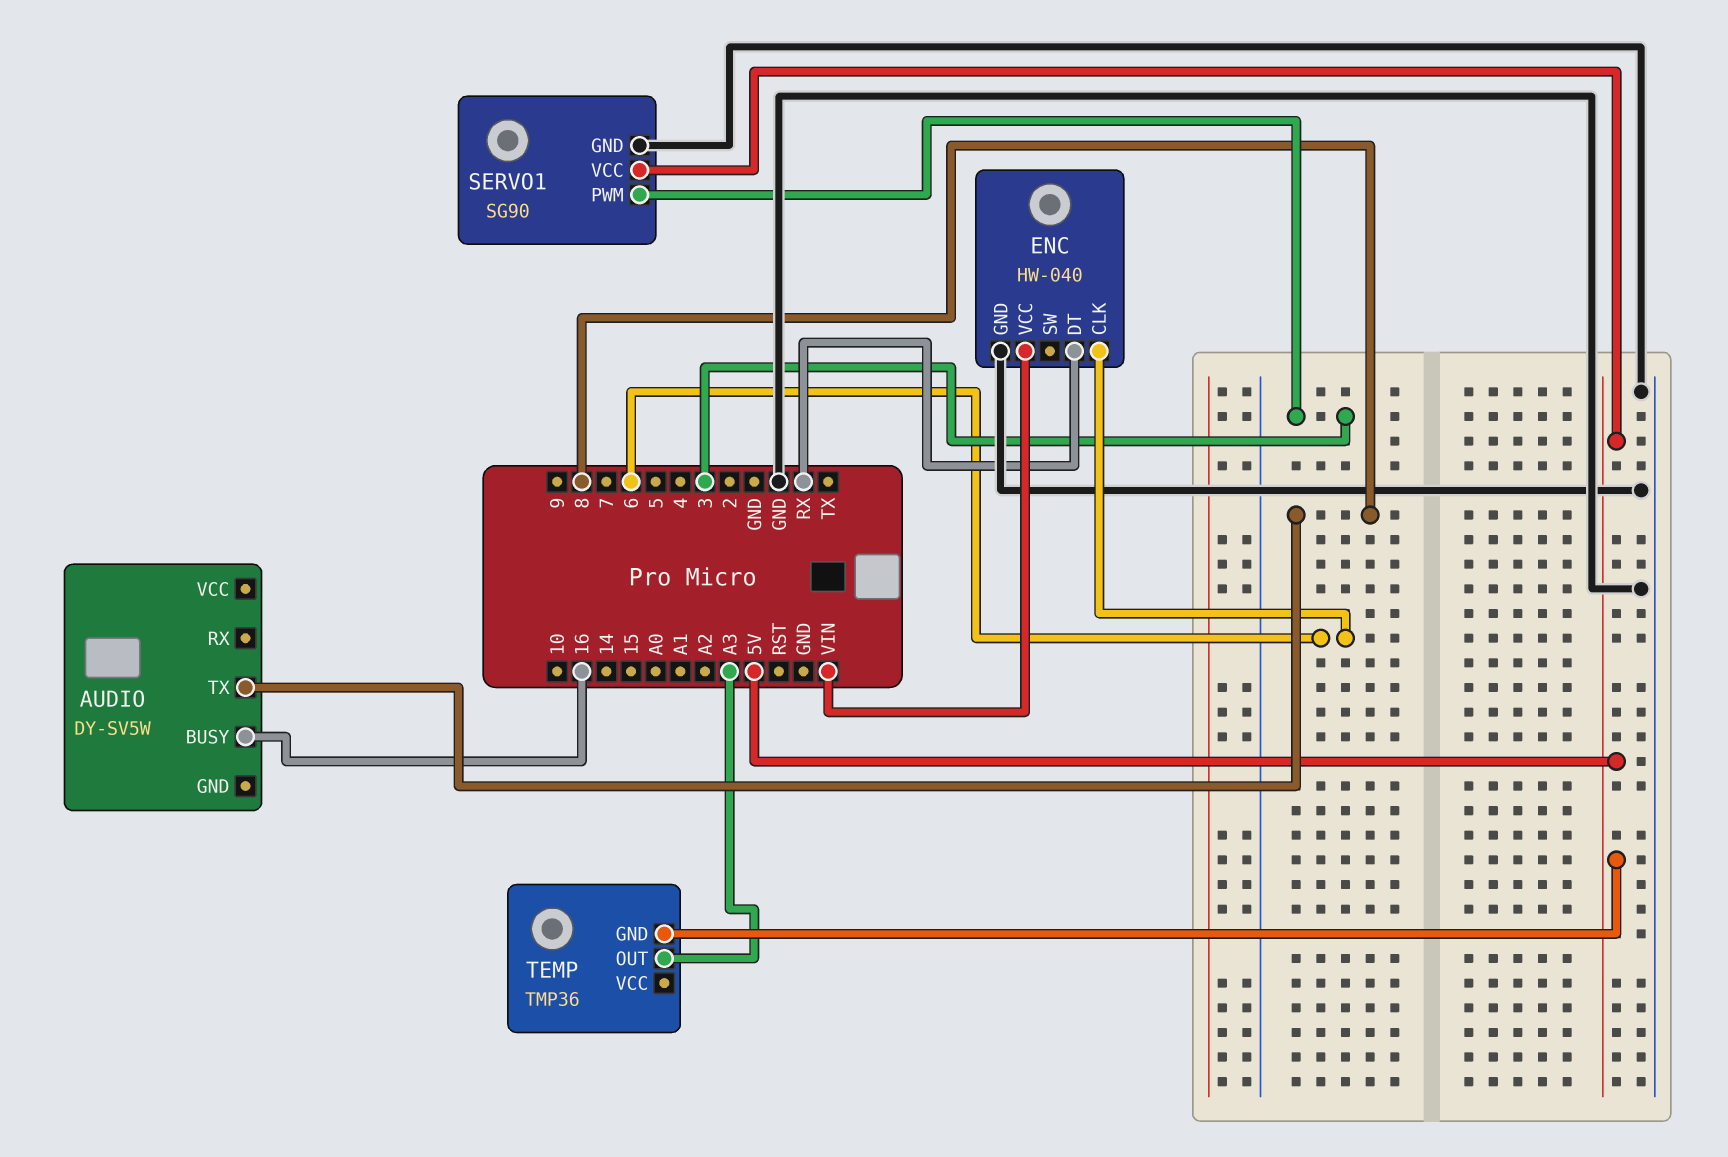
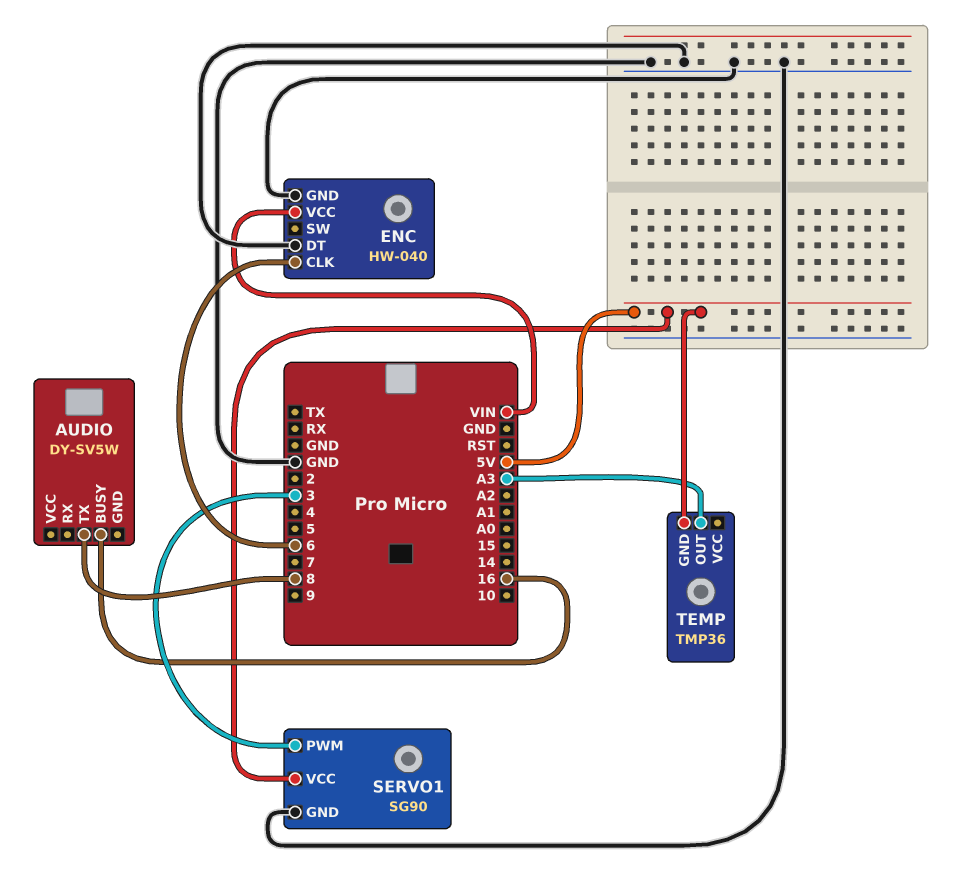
ENC pin DT: RX -> GND

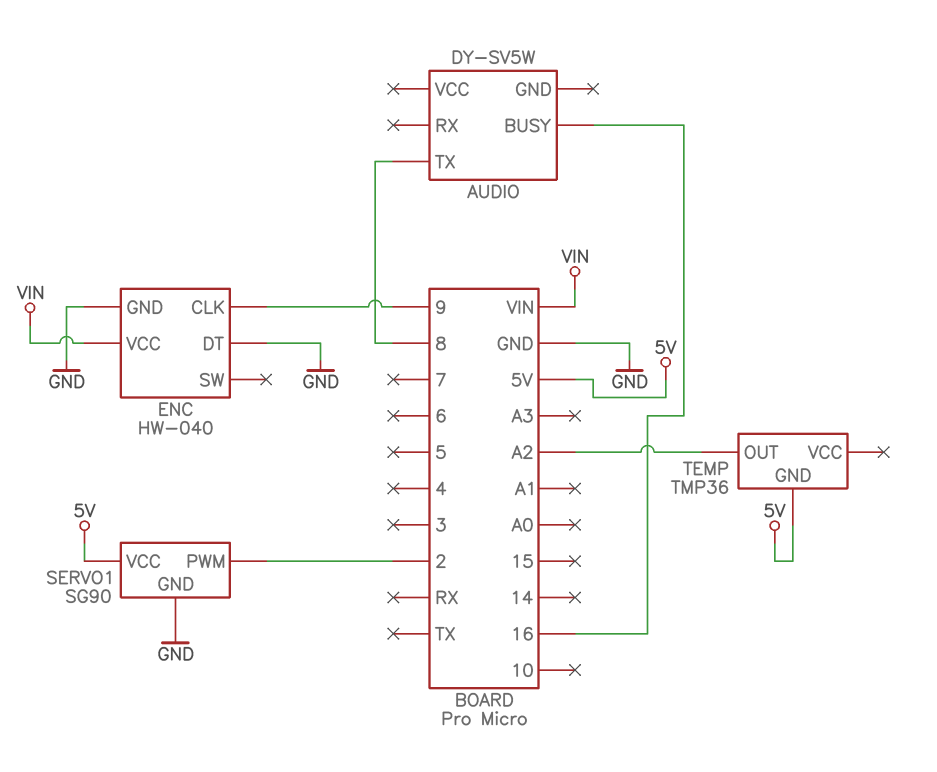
ENC pin CLK: 6 -> 9
SERVO1 pin PWM: 3 -> 2
TEMP pin OUT: A3 -> A2

